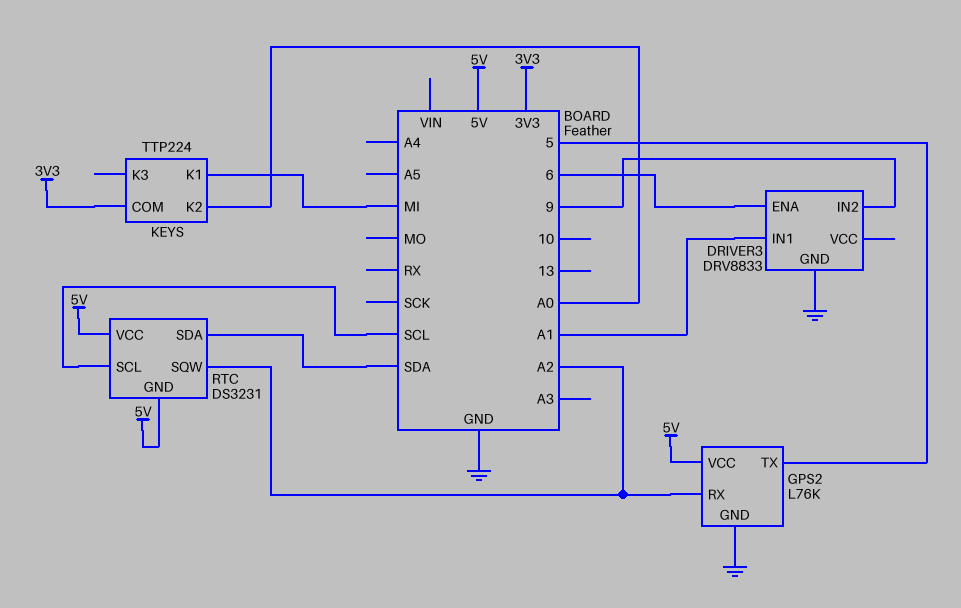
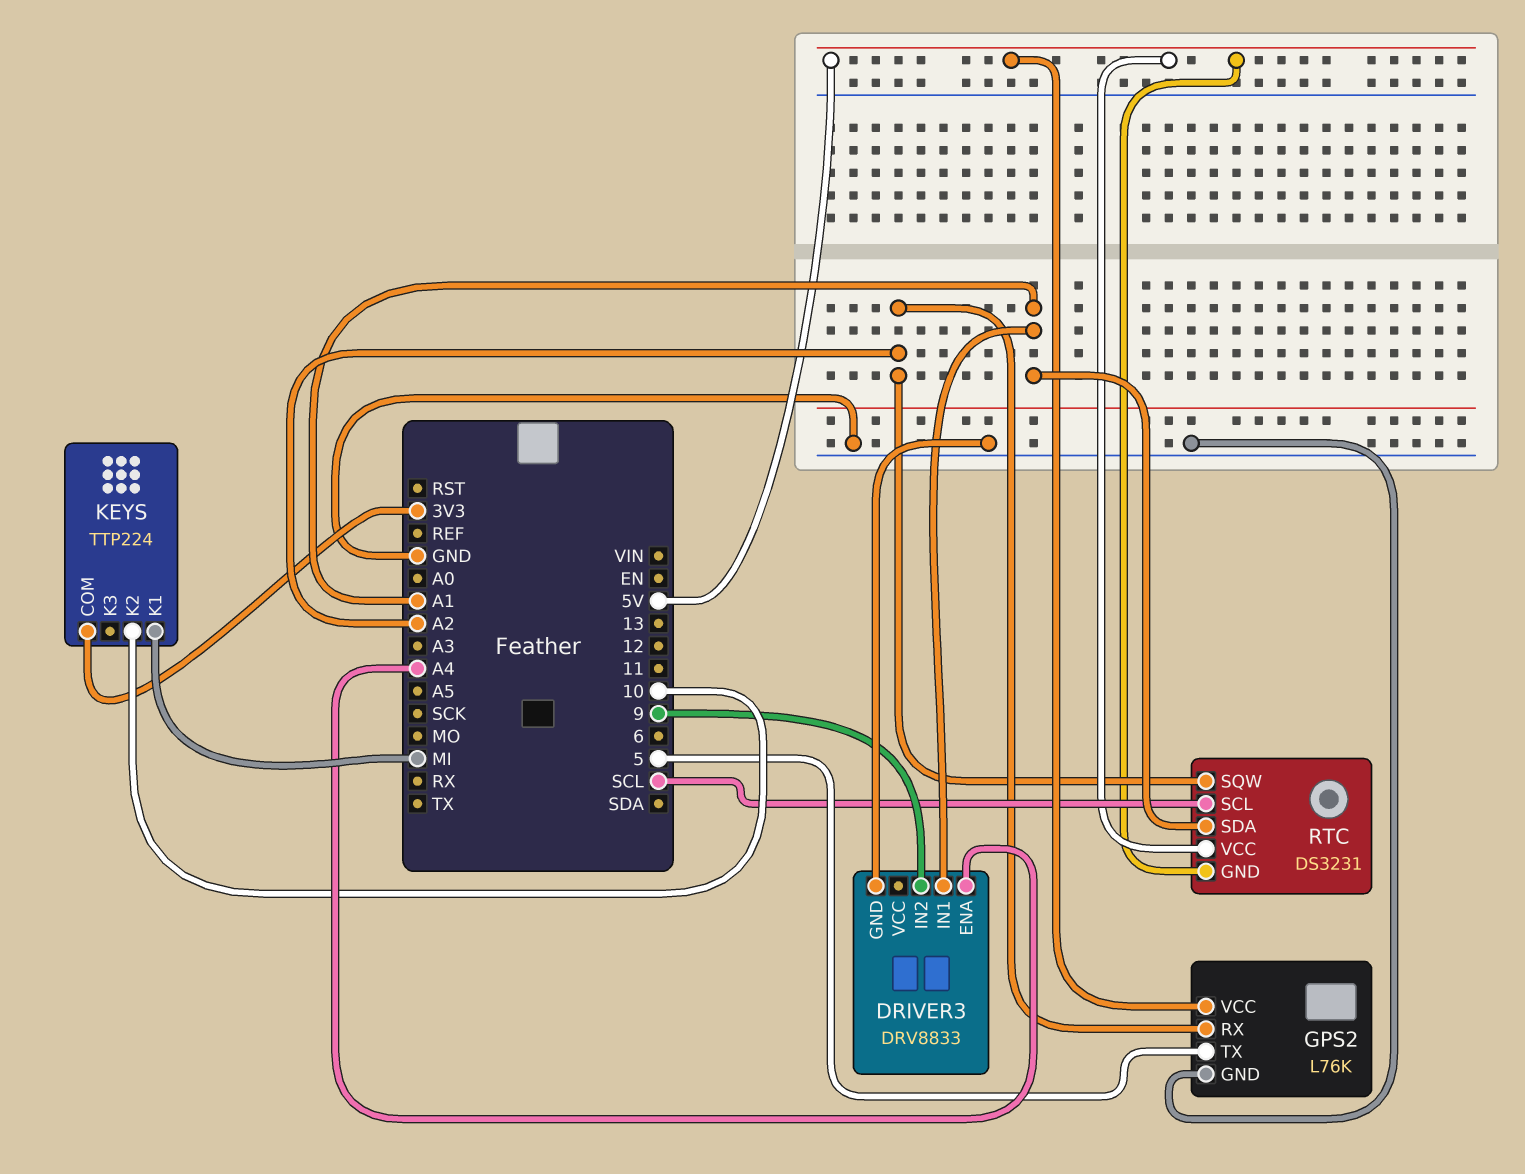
DRIVER3 pin ENA: 6 -> A4
KEYS pin K2: A0 -> 10
RTC pin SDA: SDA -> A1

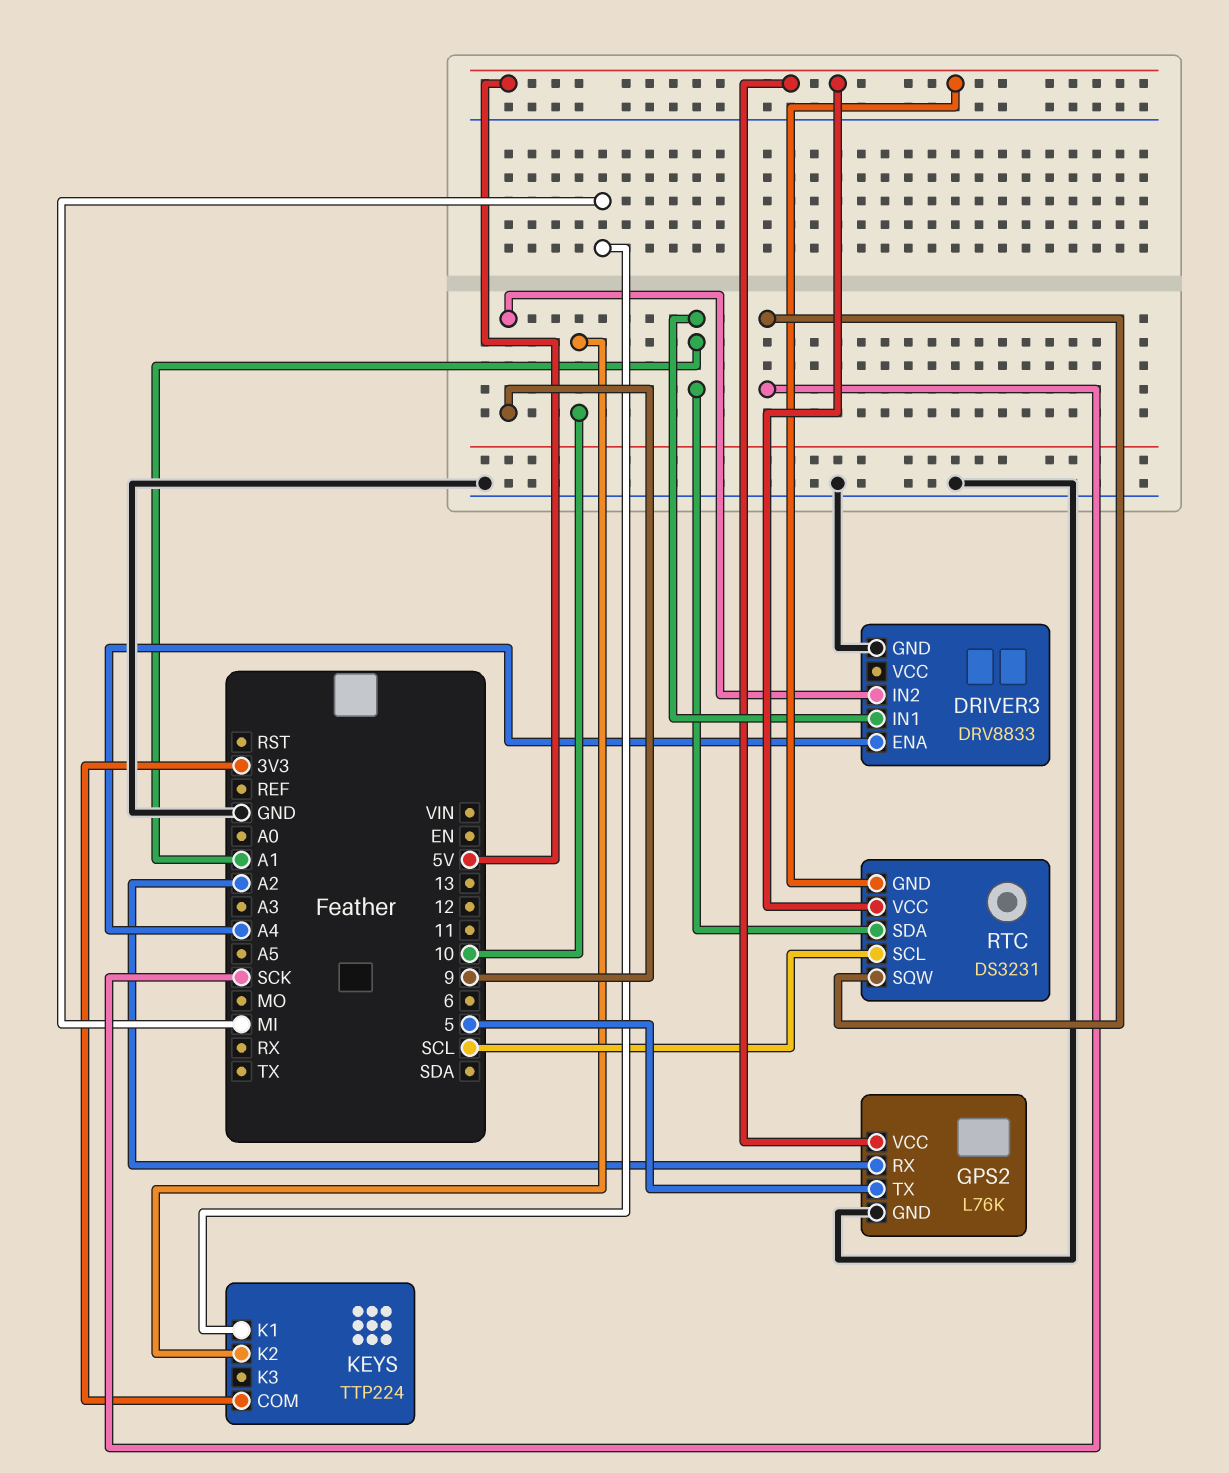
RTC pin SQW: A2 -> SCK

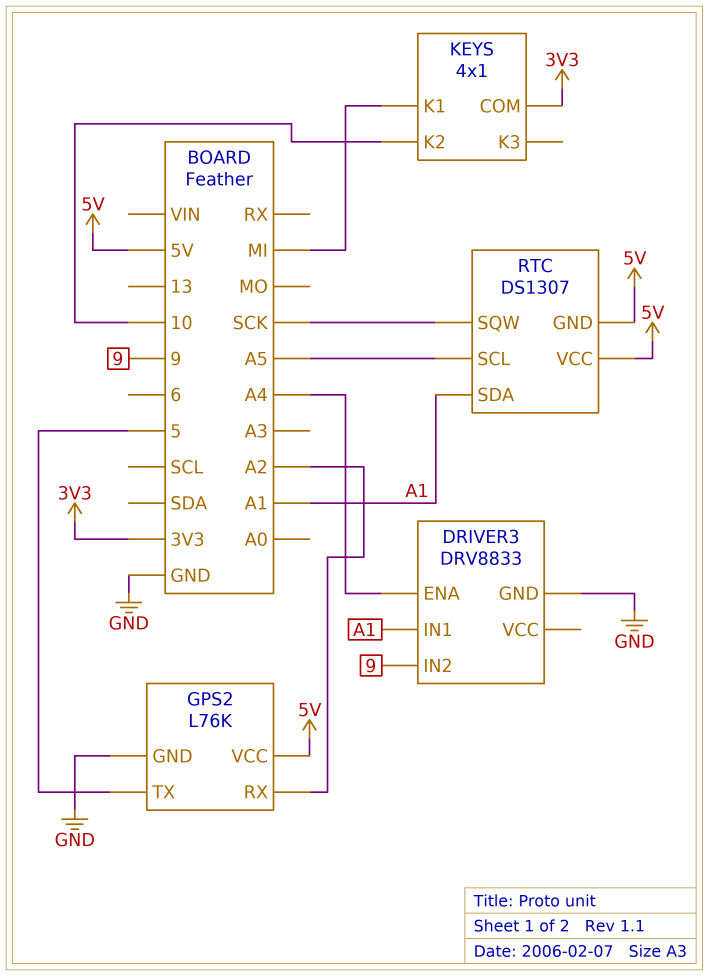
KEYS: TTP224 -> 4x1
RTC: DS3231 -> DS1307
RTC pin SCL: SCL -> A5

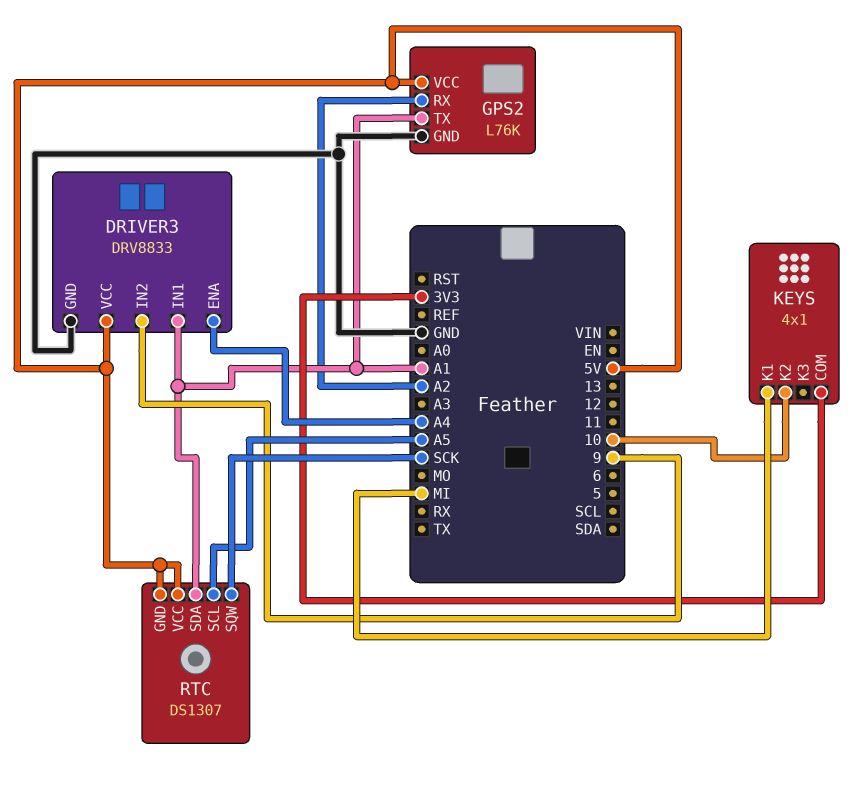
DRIVER3 pin VCC: none -> 5V
GPS2 pin TX: 5 -> A1

